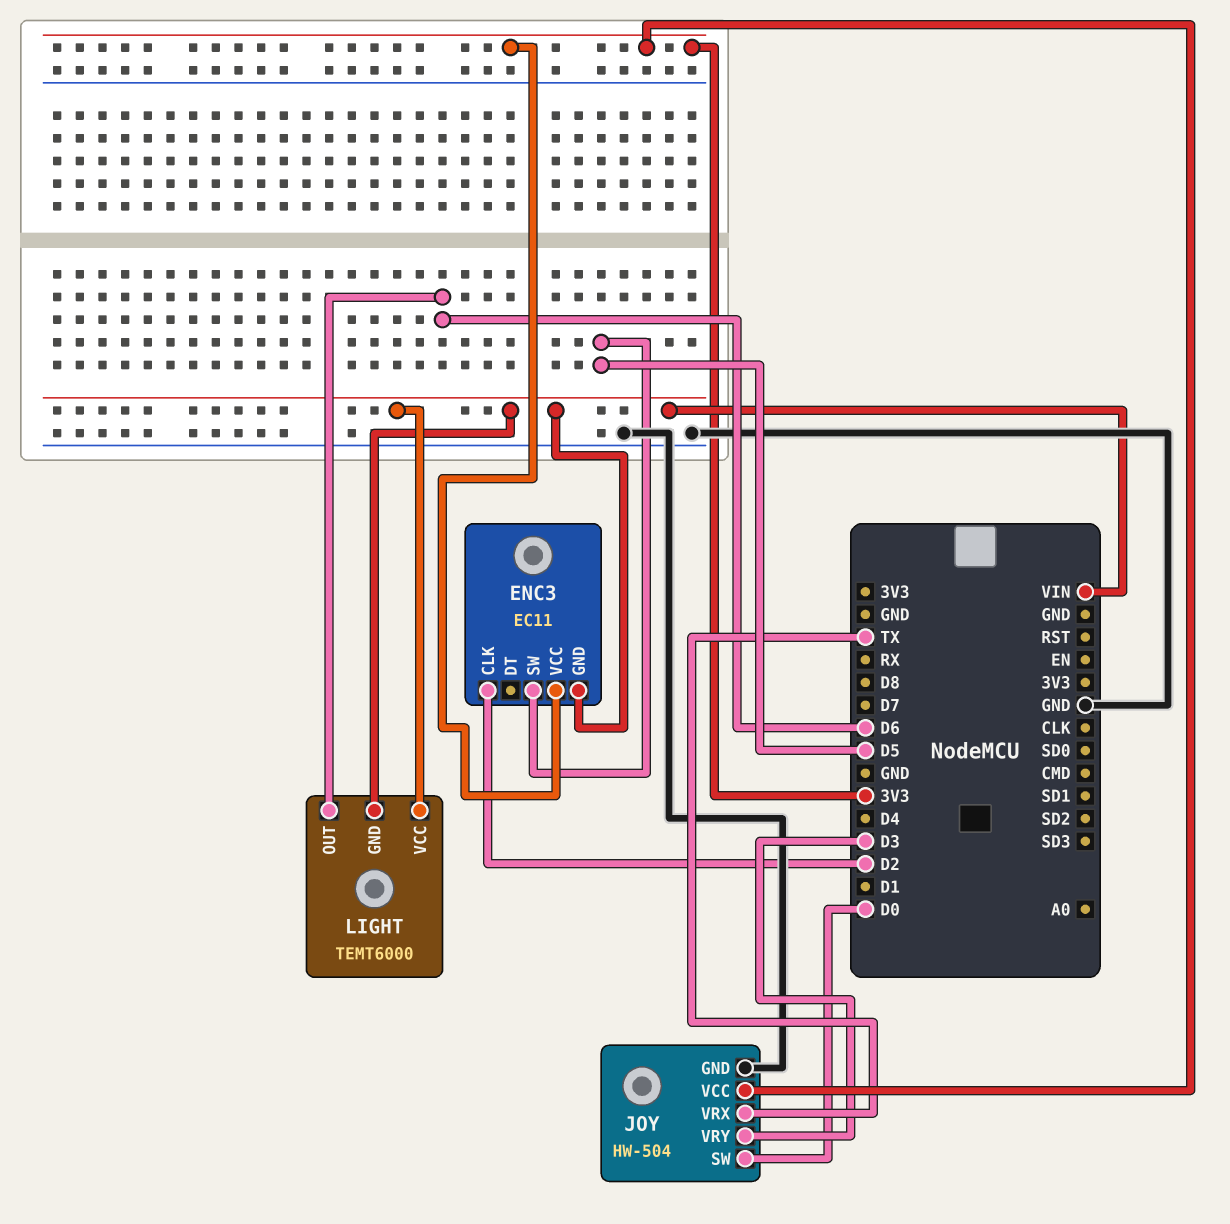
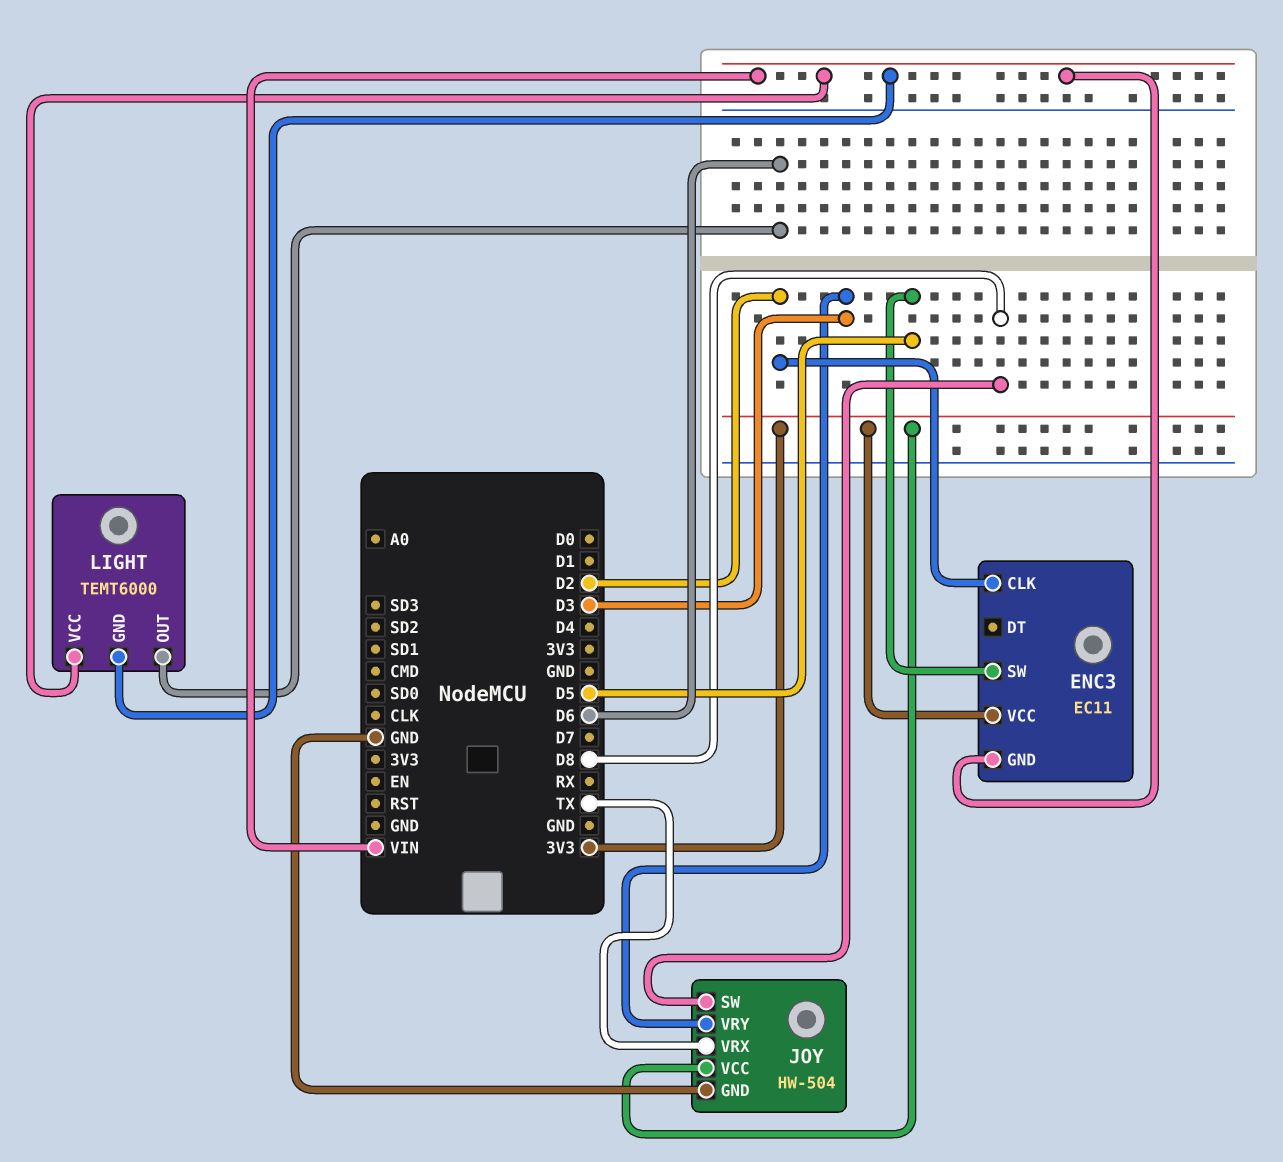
JOY pin SW: D0 -> D8

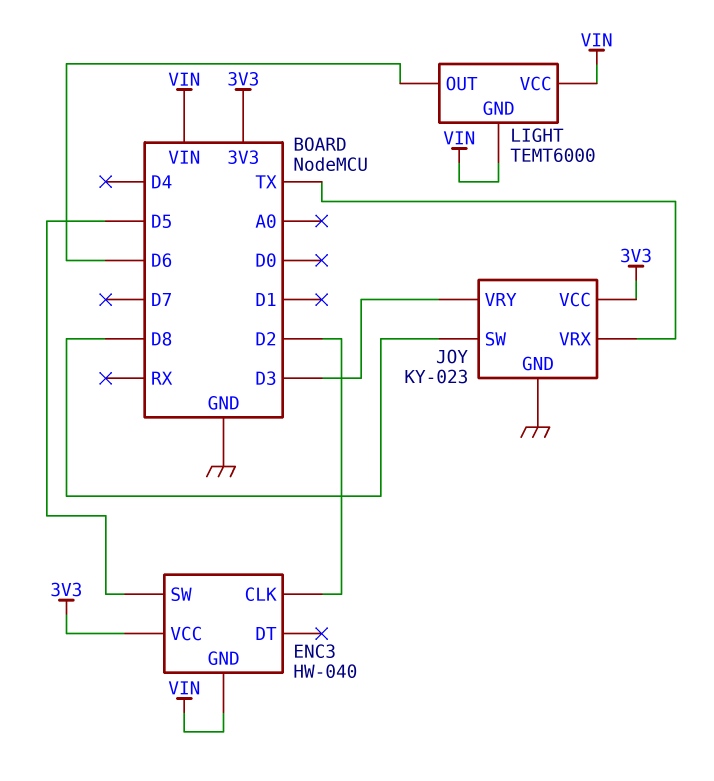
ENC3: EC11 -> HW-040
JOY: HW-504 -> KY-023

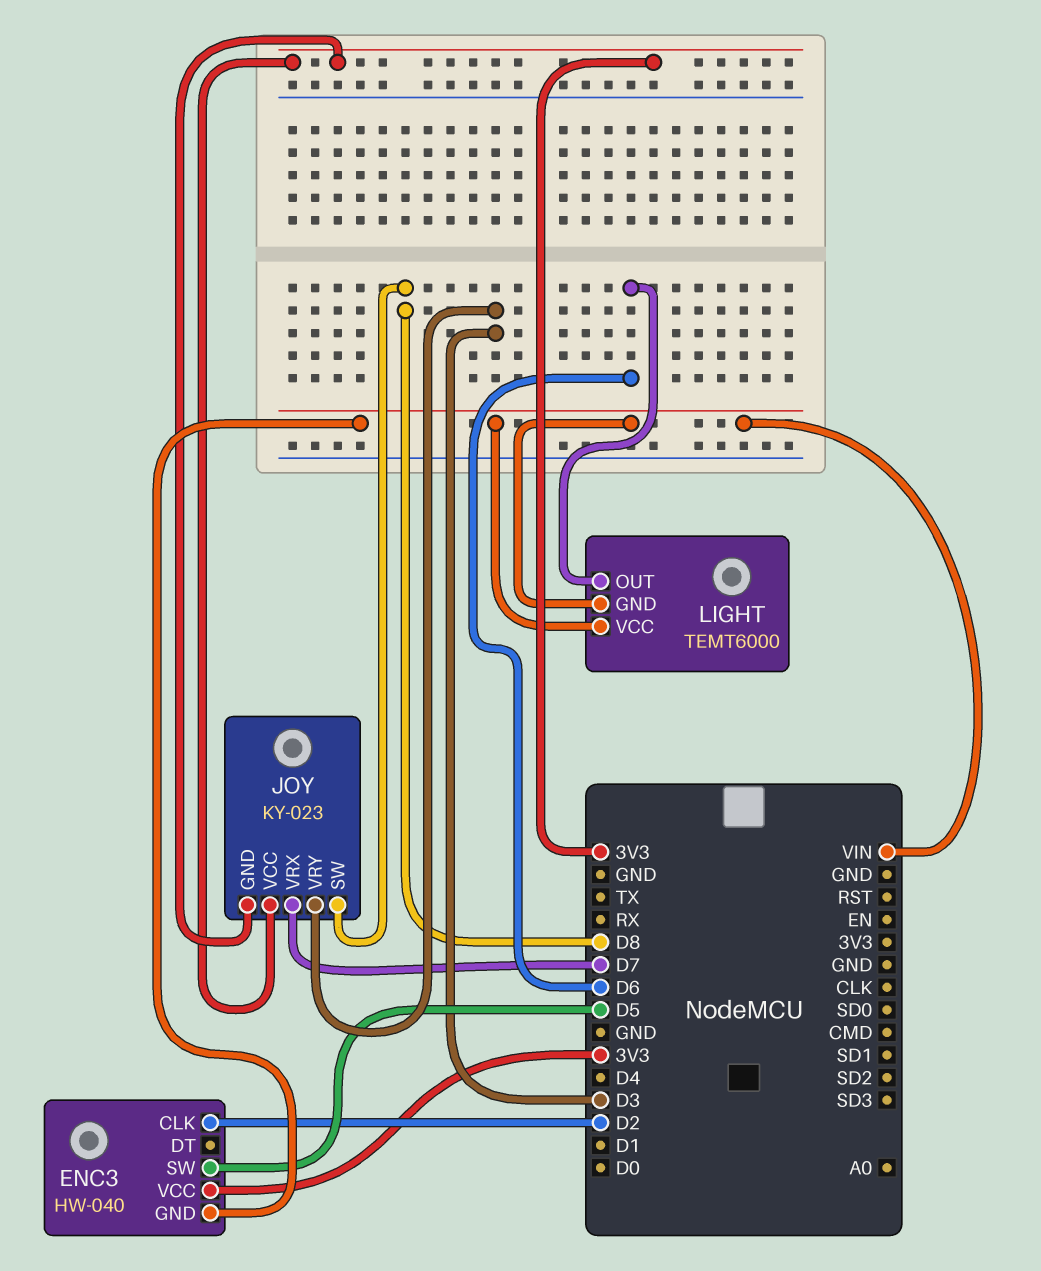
JOY pin GND: GND -> 3V3
JOY pin VRX: TX -> D7

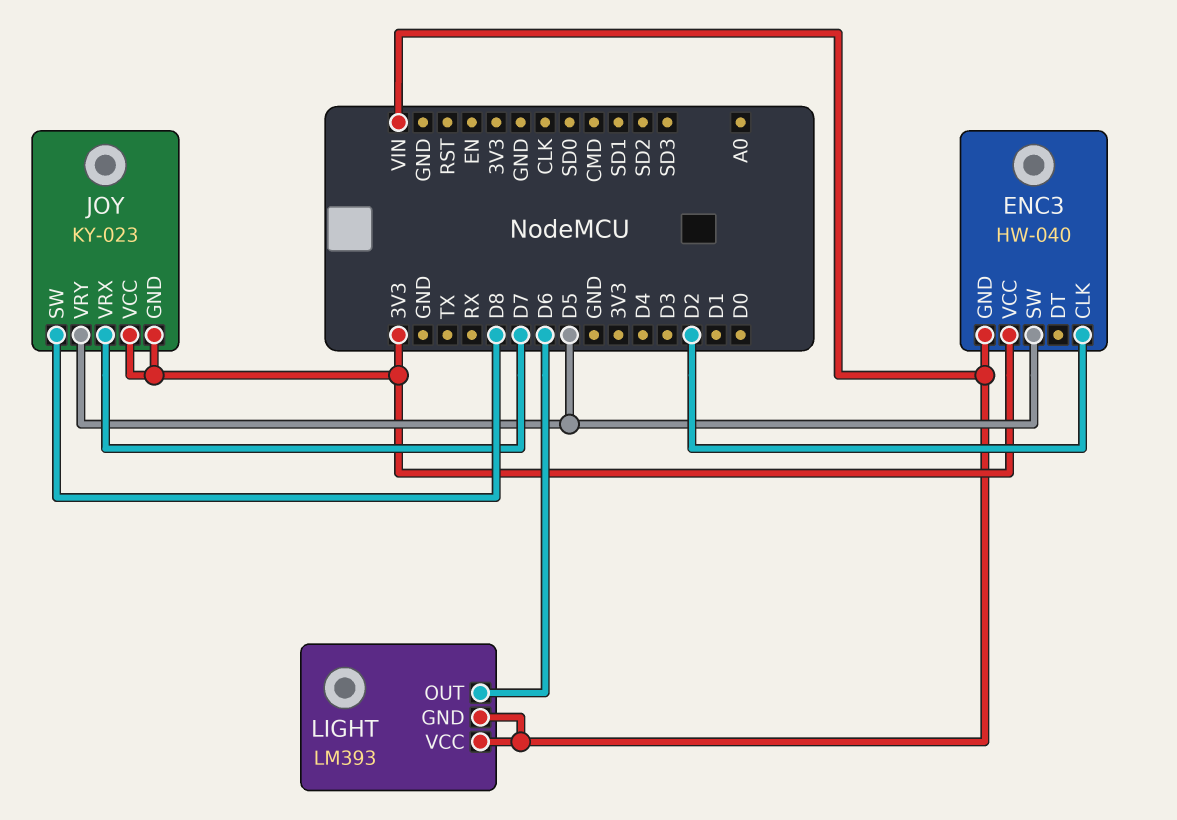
JOY pin VRY: D3 -> D5
LIGHT: TEMT6000 -> LM393

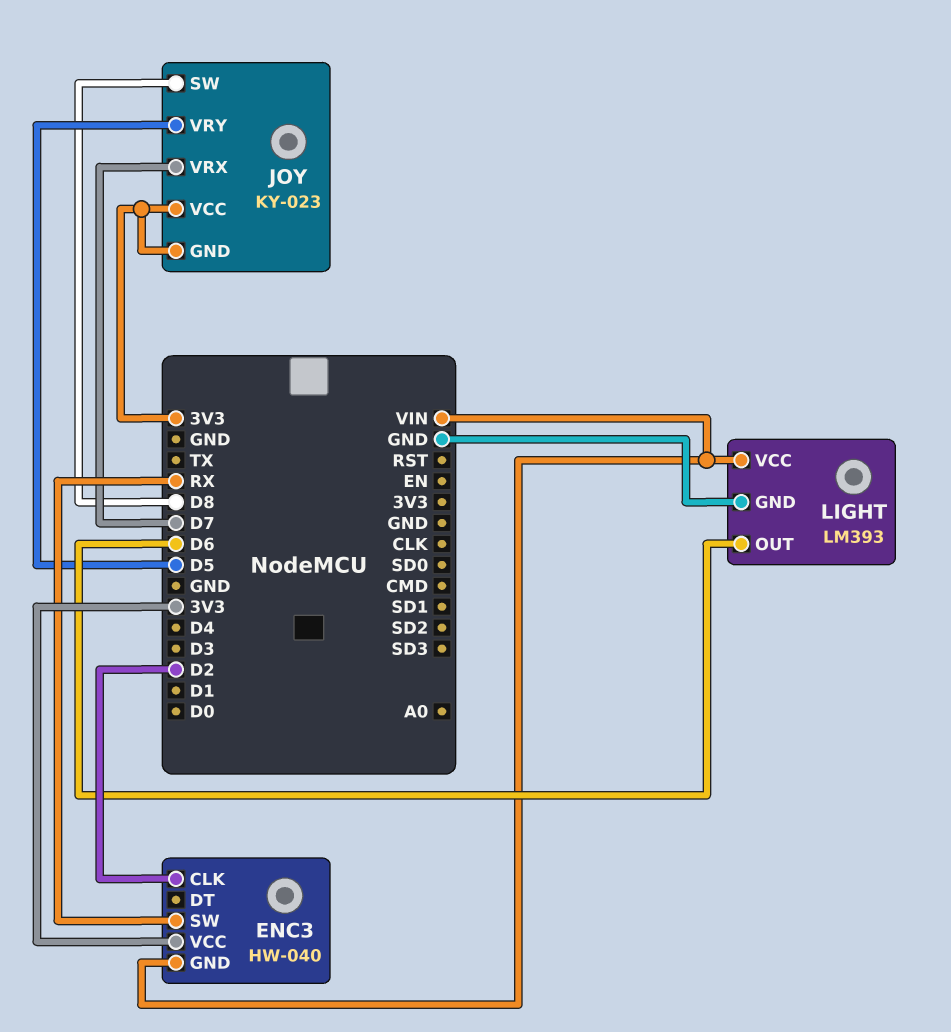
ENC3 pin SW: D5 -> RX
LIGHT pin GND: VIN -> GND

